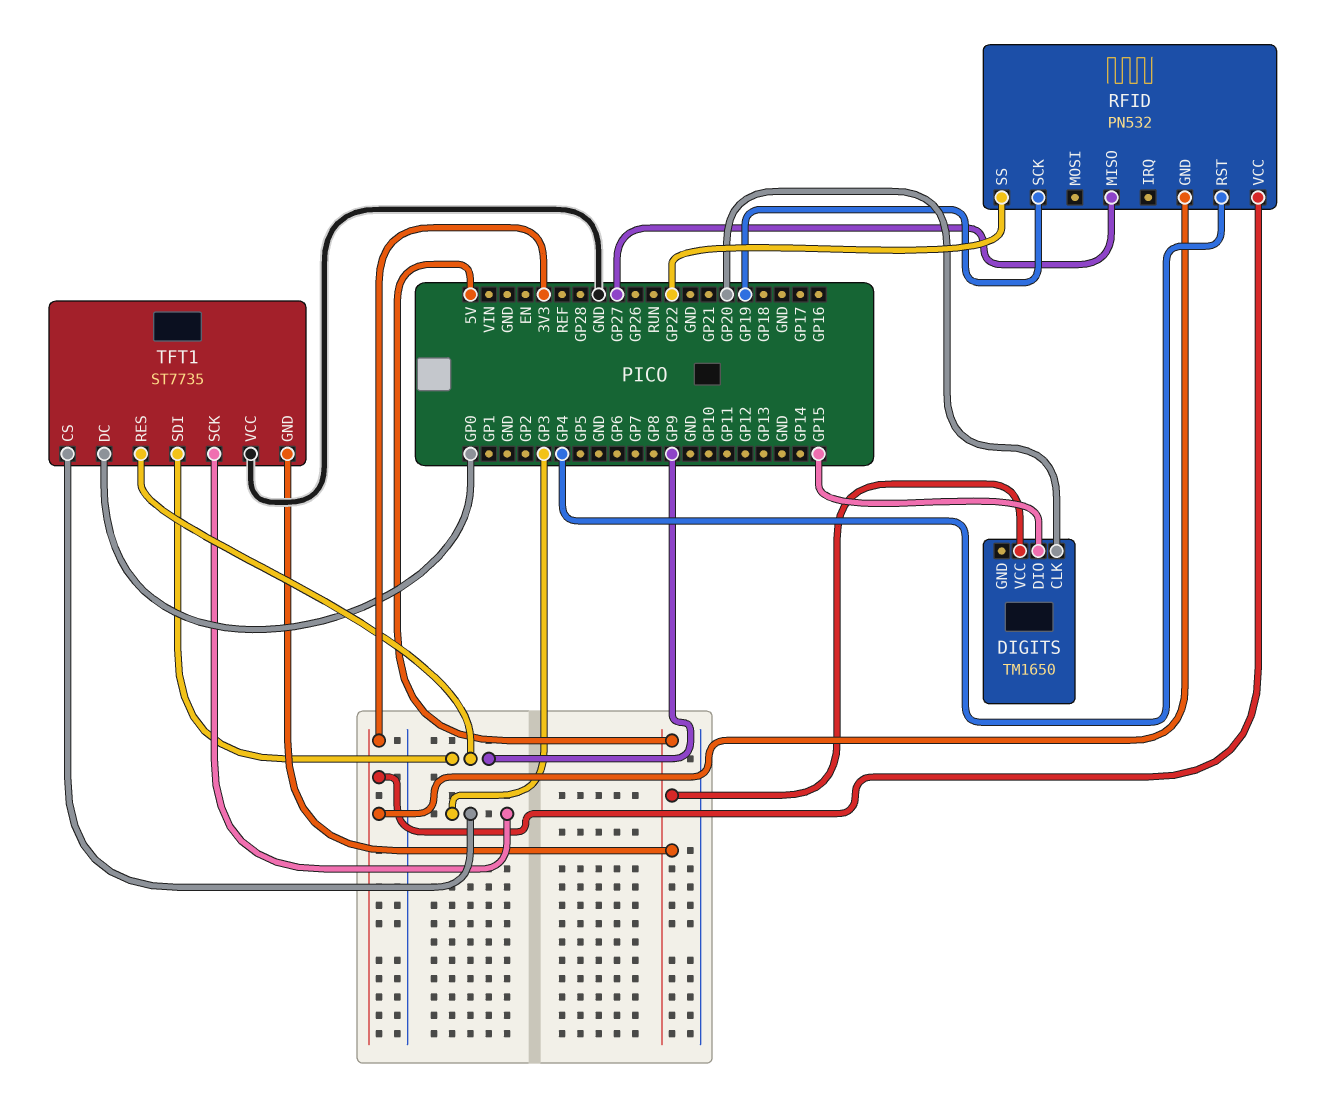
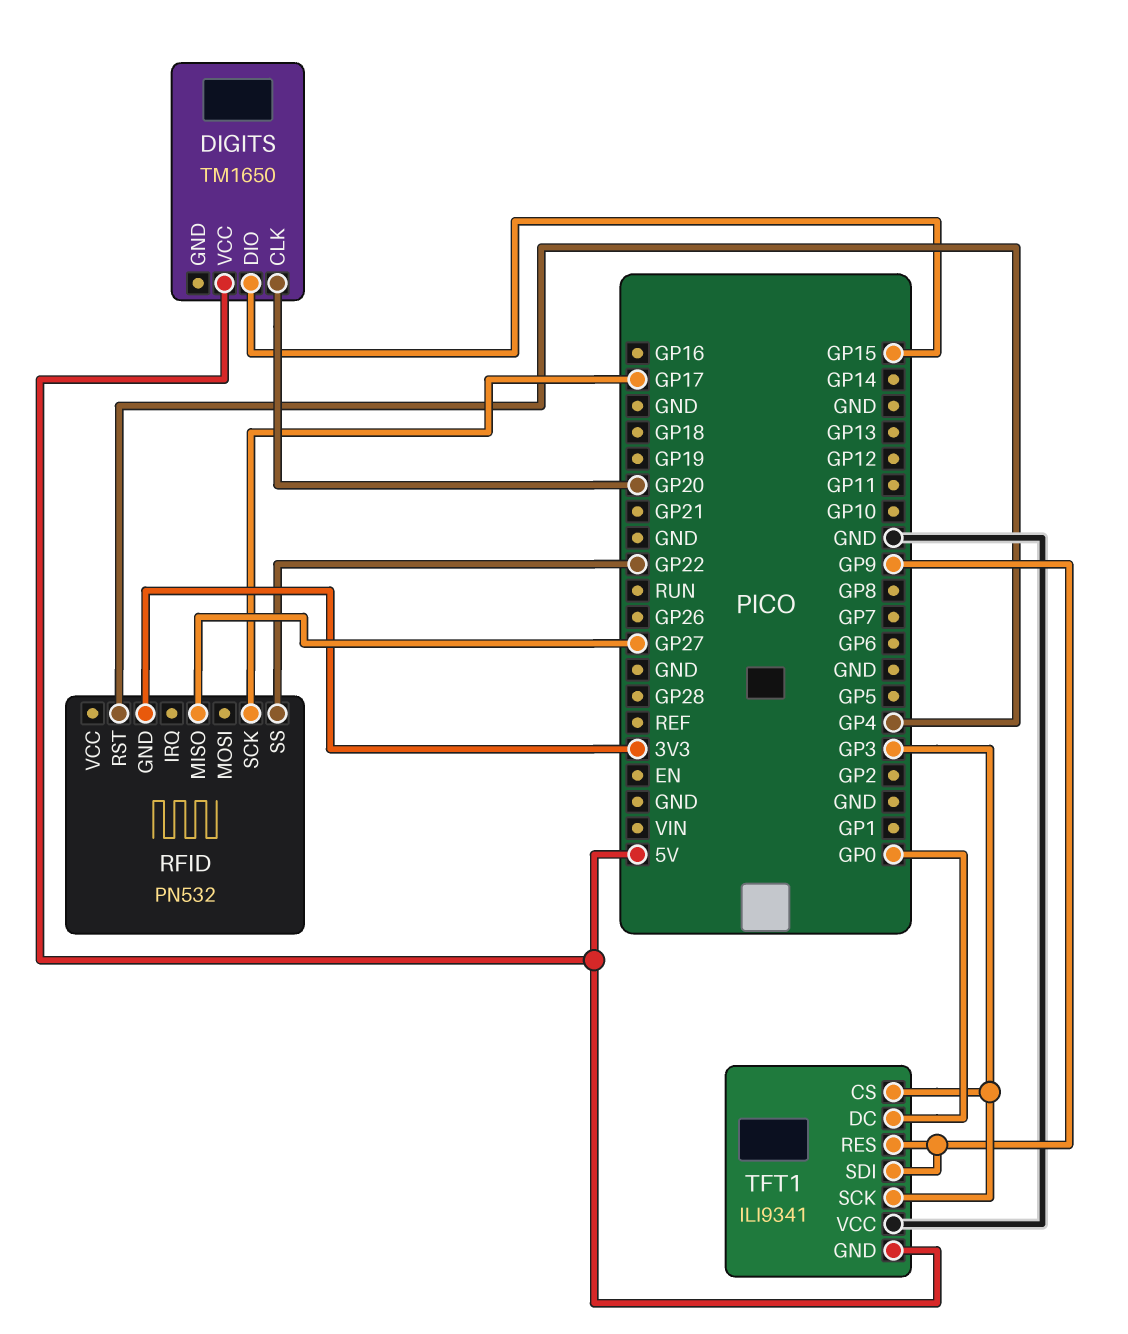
RFID pin SCK: GP19 -> GP17
RFID pin VCC: 3V3 -> none
TFT1: ST7735 -> ILI9341

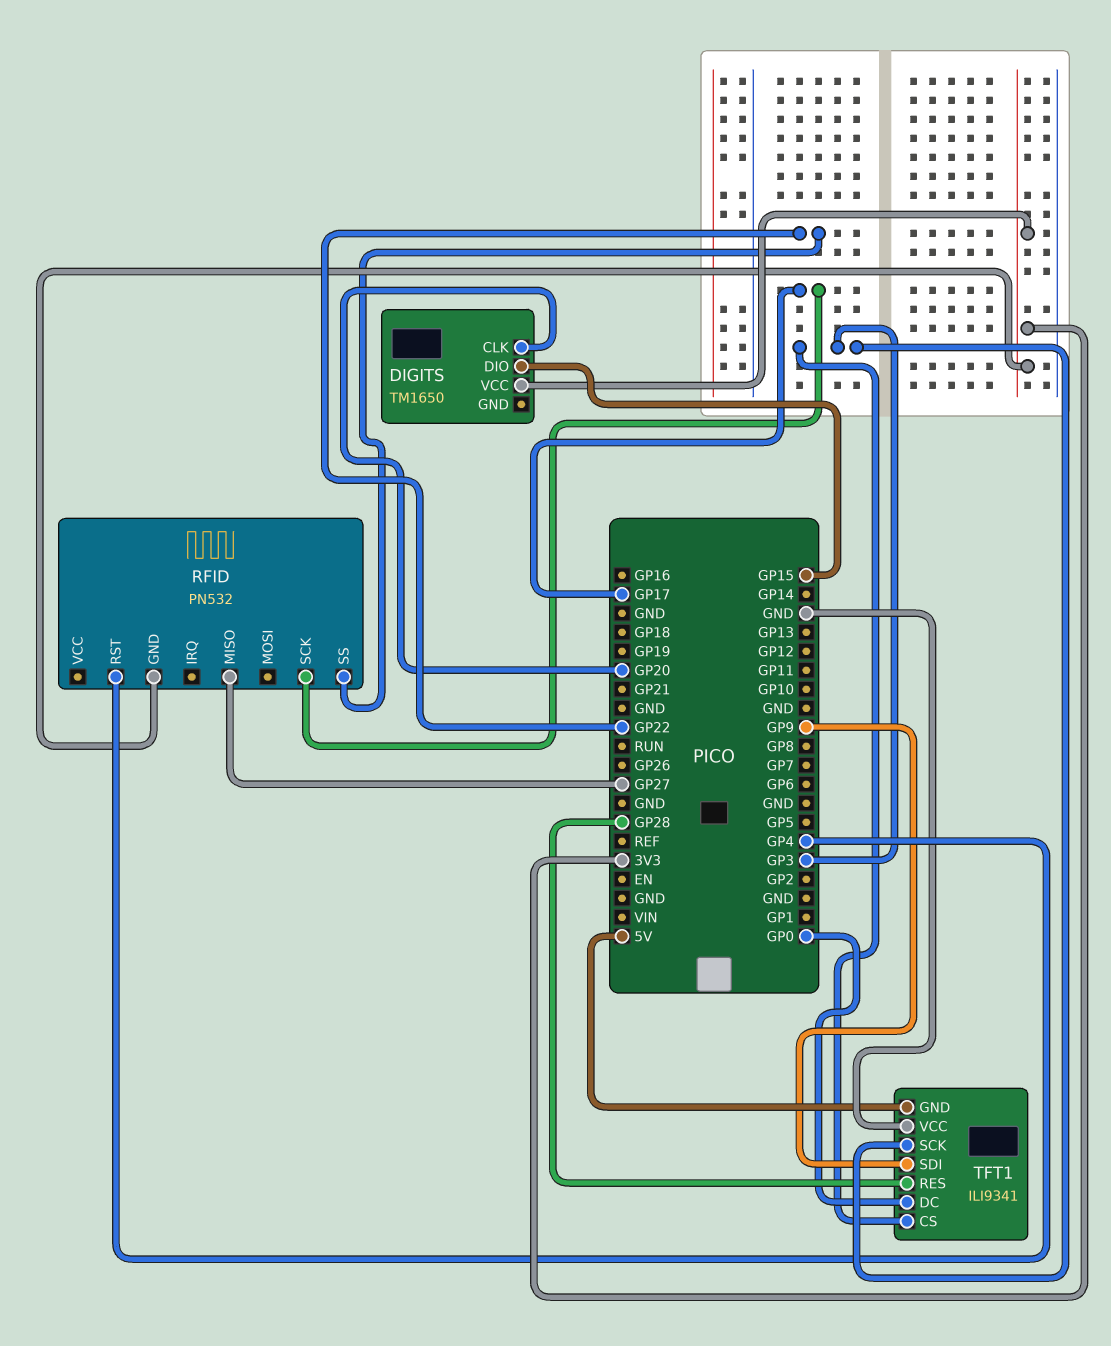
DIGITS pin VCC: 5V -> 3V3
TFT1 pin RES: GP9 -> GP28

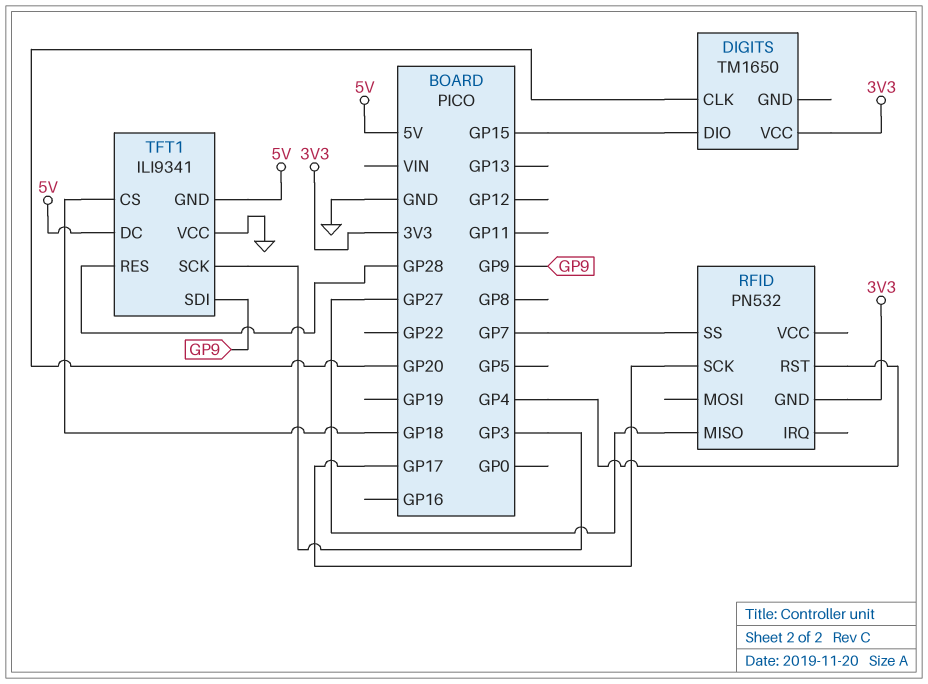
RFID pin SS: GP22 -> GP7
TFT1 pin CS: GP3 -> GP18
TFT1 pin DC: GP0 -> 5V

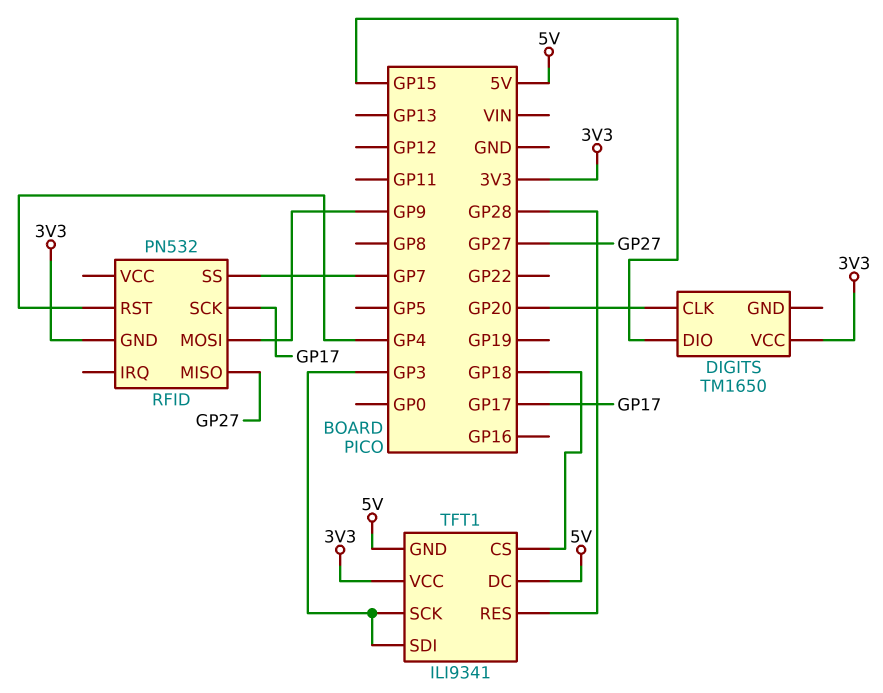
RFID pin MOSI: none -> GP9
TFT1 pin SDI: GP9 -> GP3
TFT1 pin VCC: GND -> 3V3

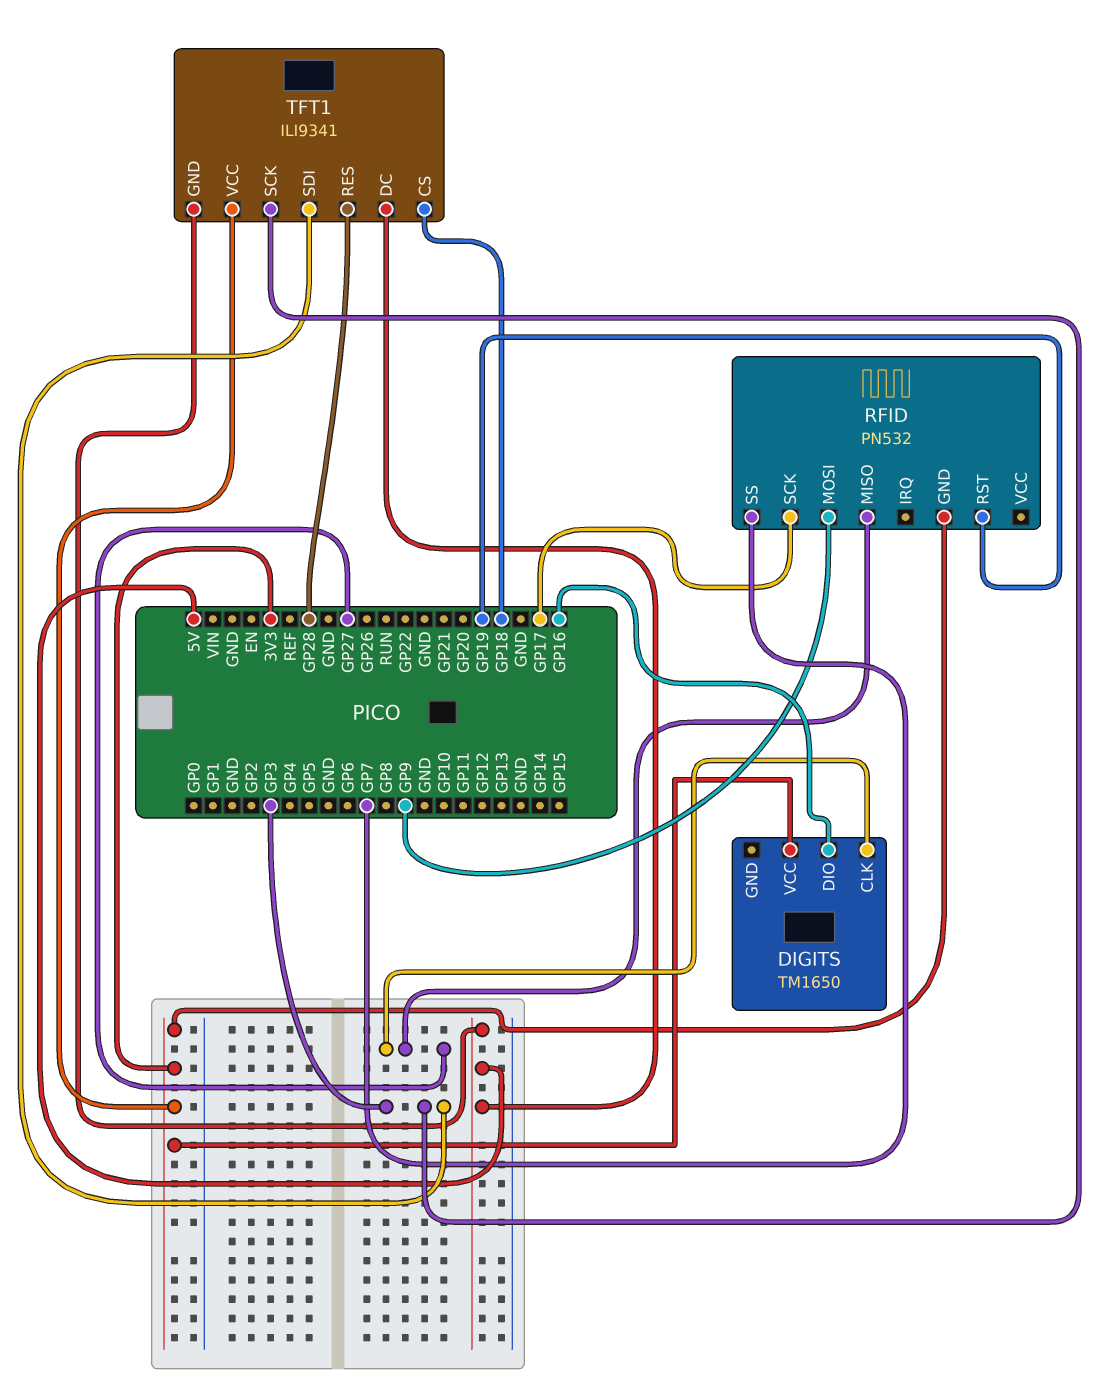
DIGITS pin CLK: GP20 -> GP27
DIGITS pin DIO: GP15 -> GP16
RFID pin RST: GP4 -> GP19

